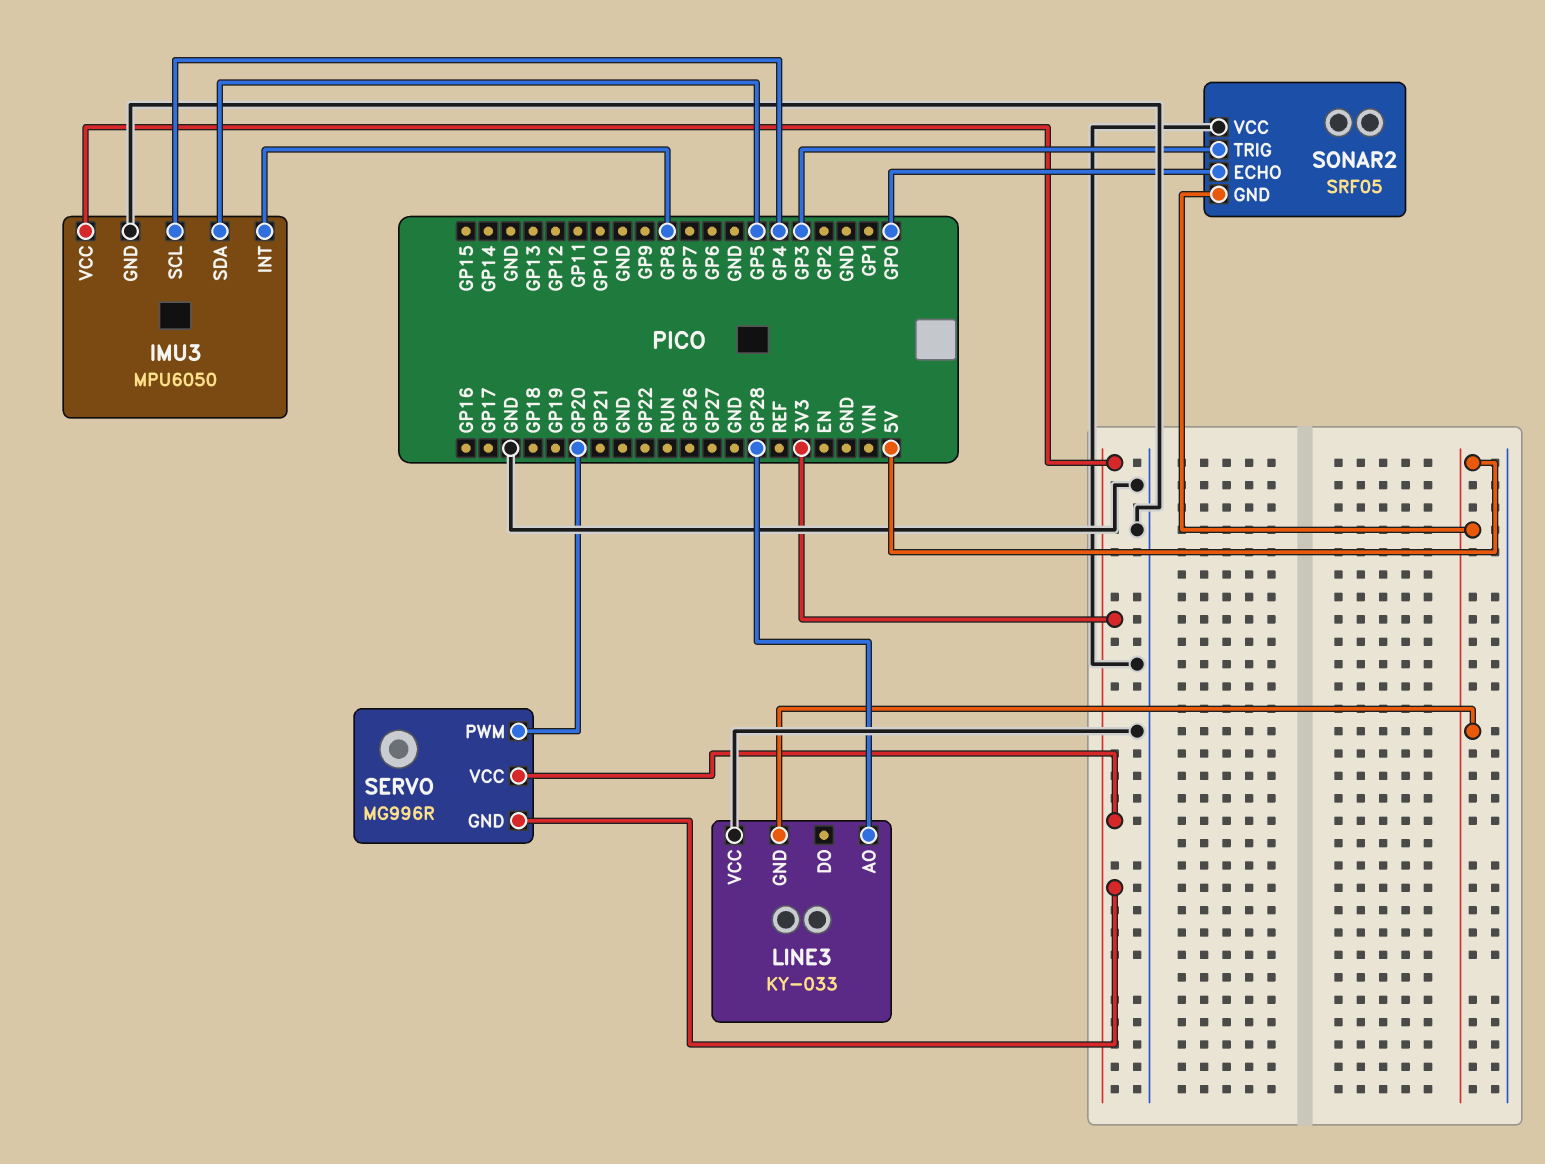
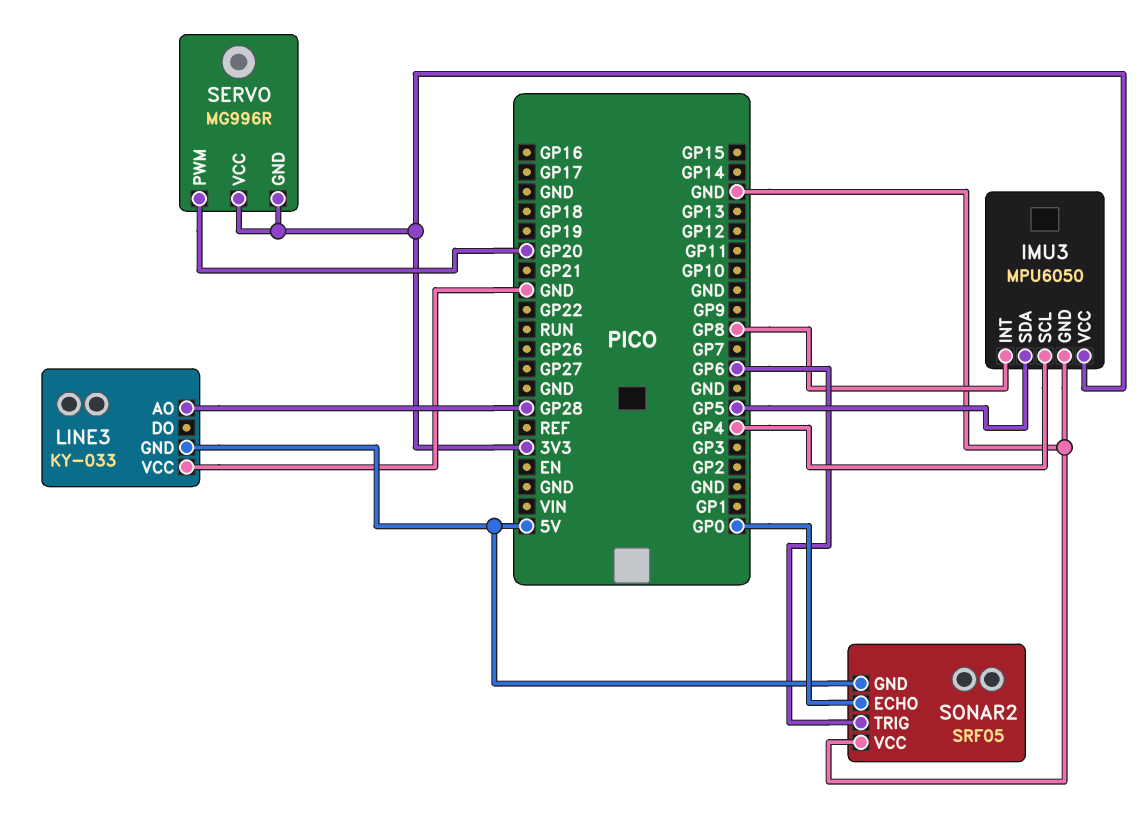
SONAR2 pin TRIG: GP3 -> GP6

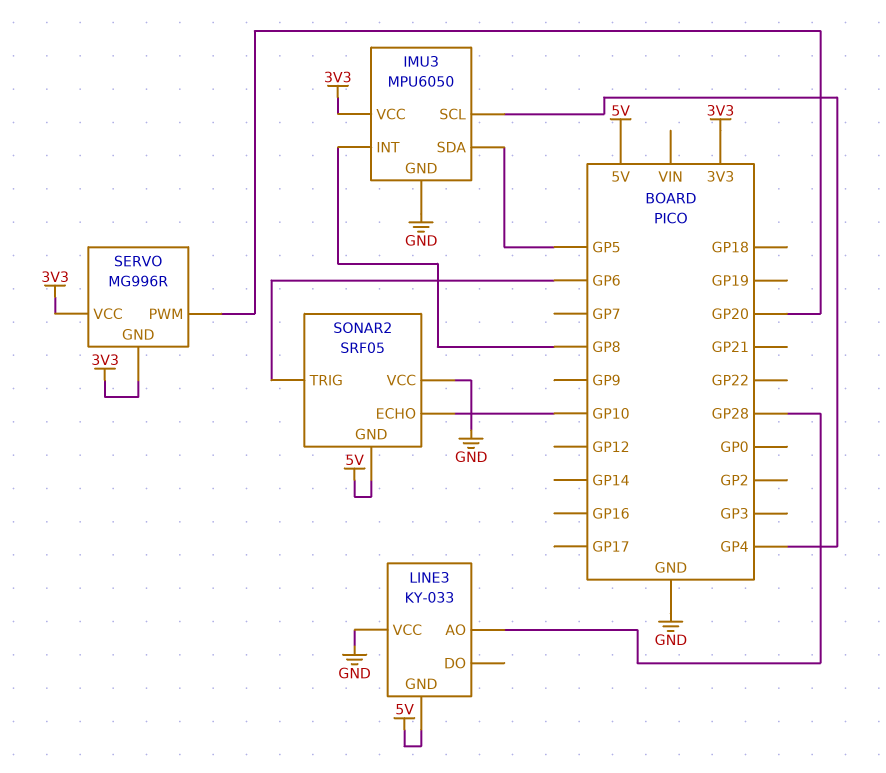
SONAR2 pin ECHO: GP0 -> GP10

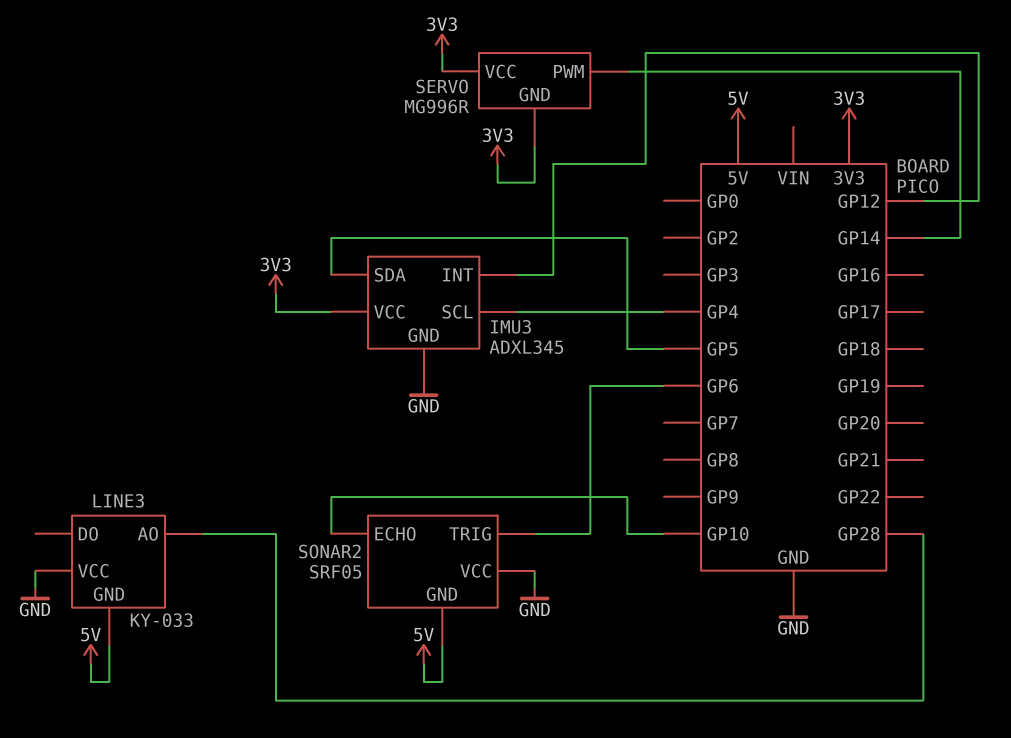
IMU3: MPU6050 -> ADXL345
IMU3 pin INT: GP8 -> GP12
SERVO pin PWM: GP20 -> GP14

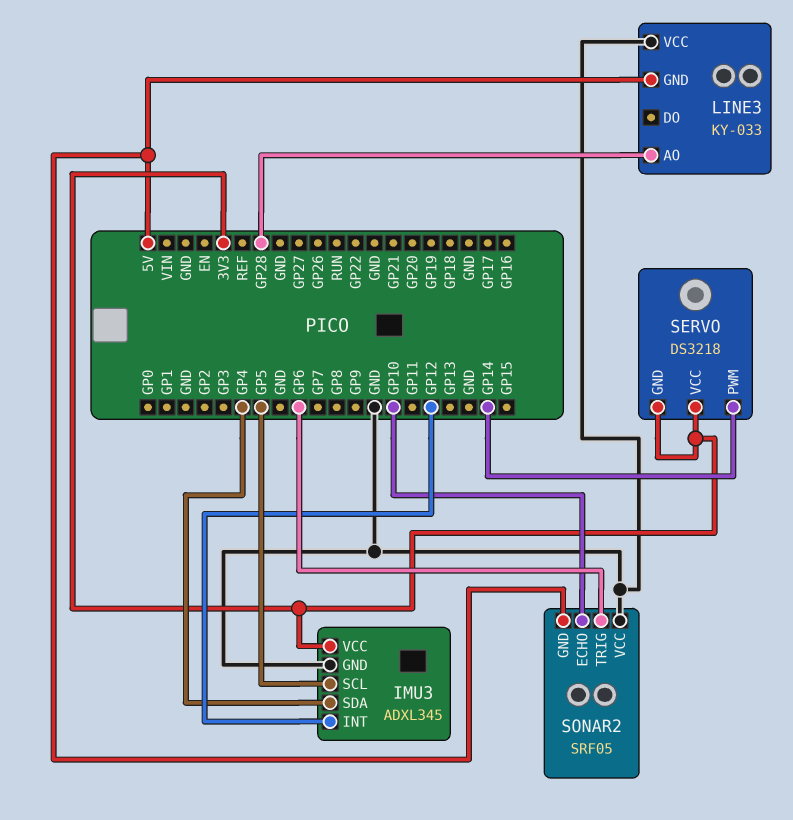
IMU3 pin SCL: GP4 -> GP5
IMU3 pin SDA: GP5 -> GP4
SERVO: MG996R -> DS3218

